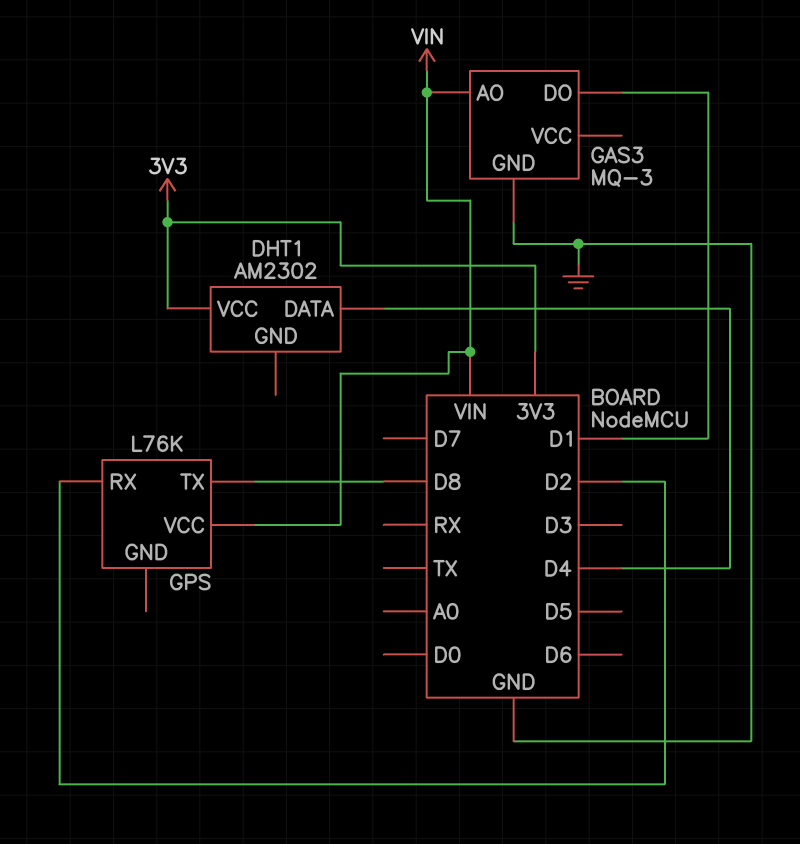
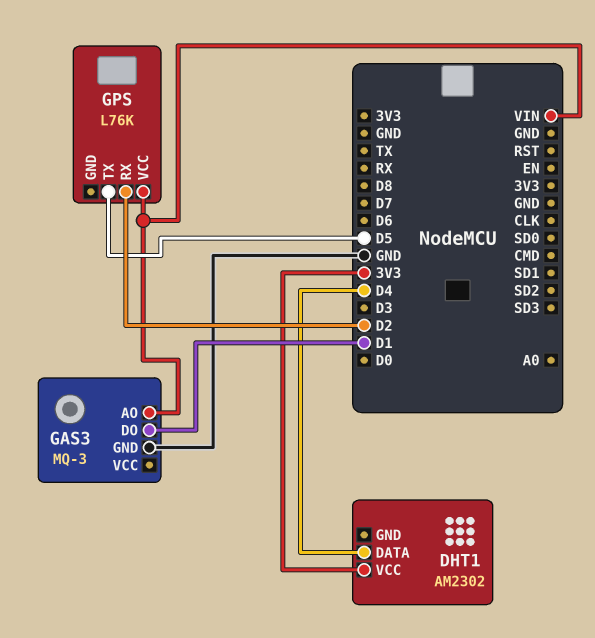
GPS pin TX: D8 -> D5

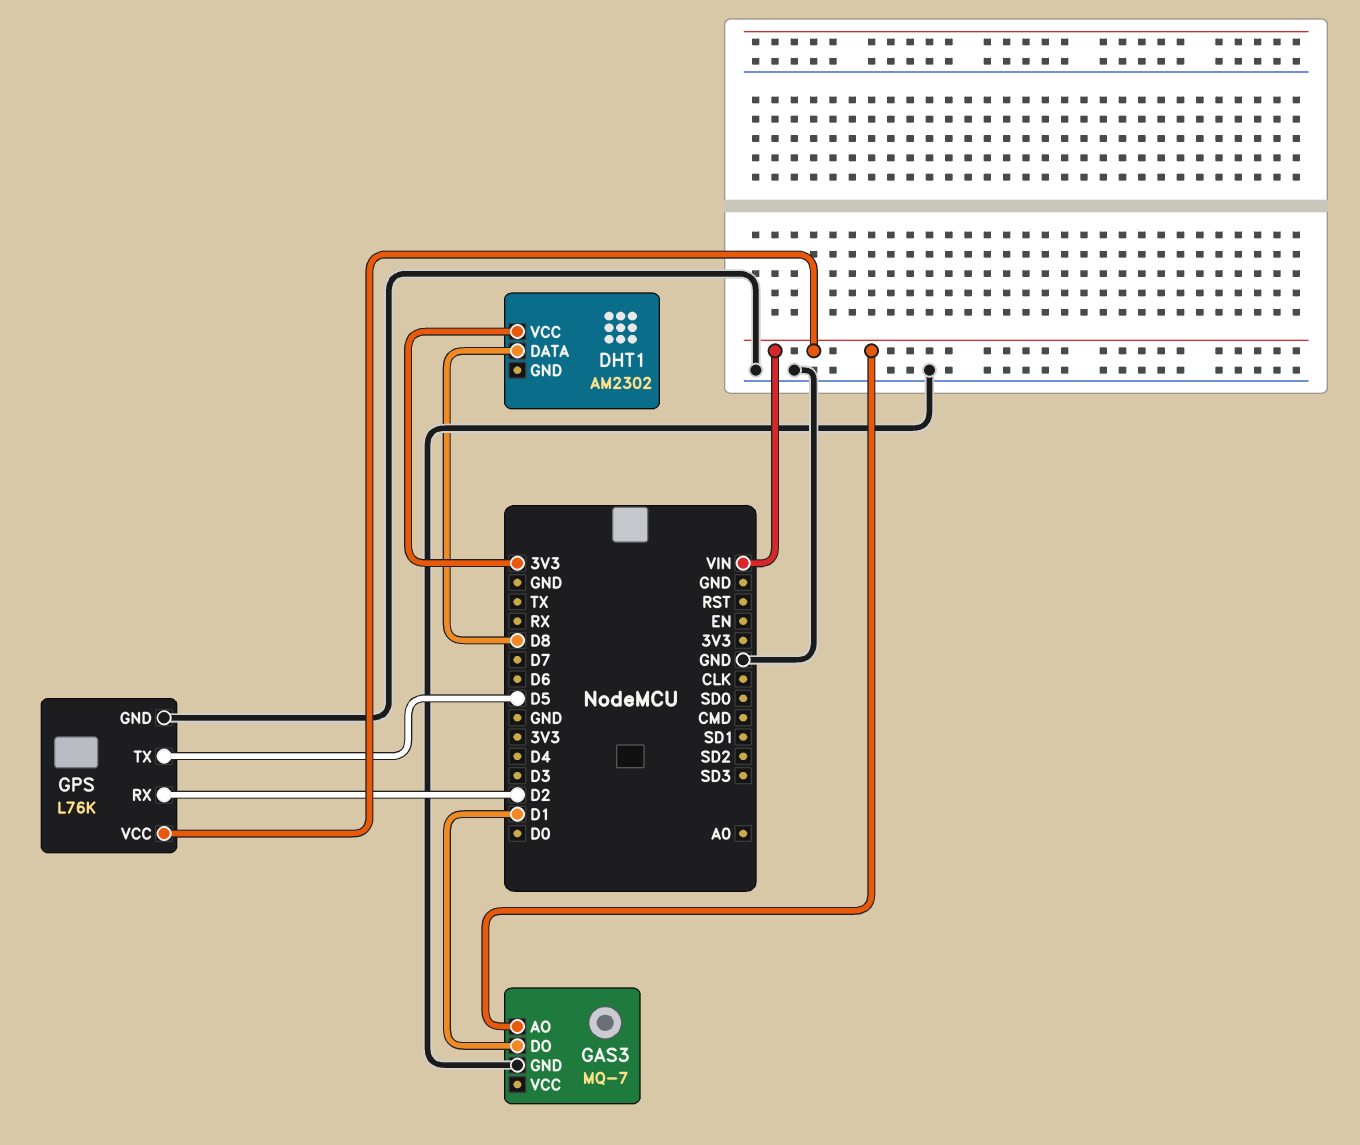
DHT1 pin DATA: D4 -> D8
GAS3: MQ-3 -> MQ-7
GPS pin GND: none -> GND

